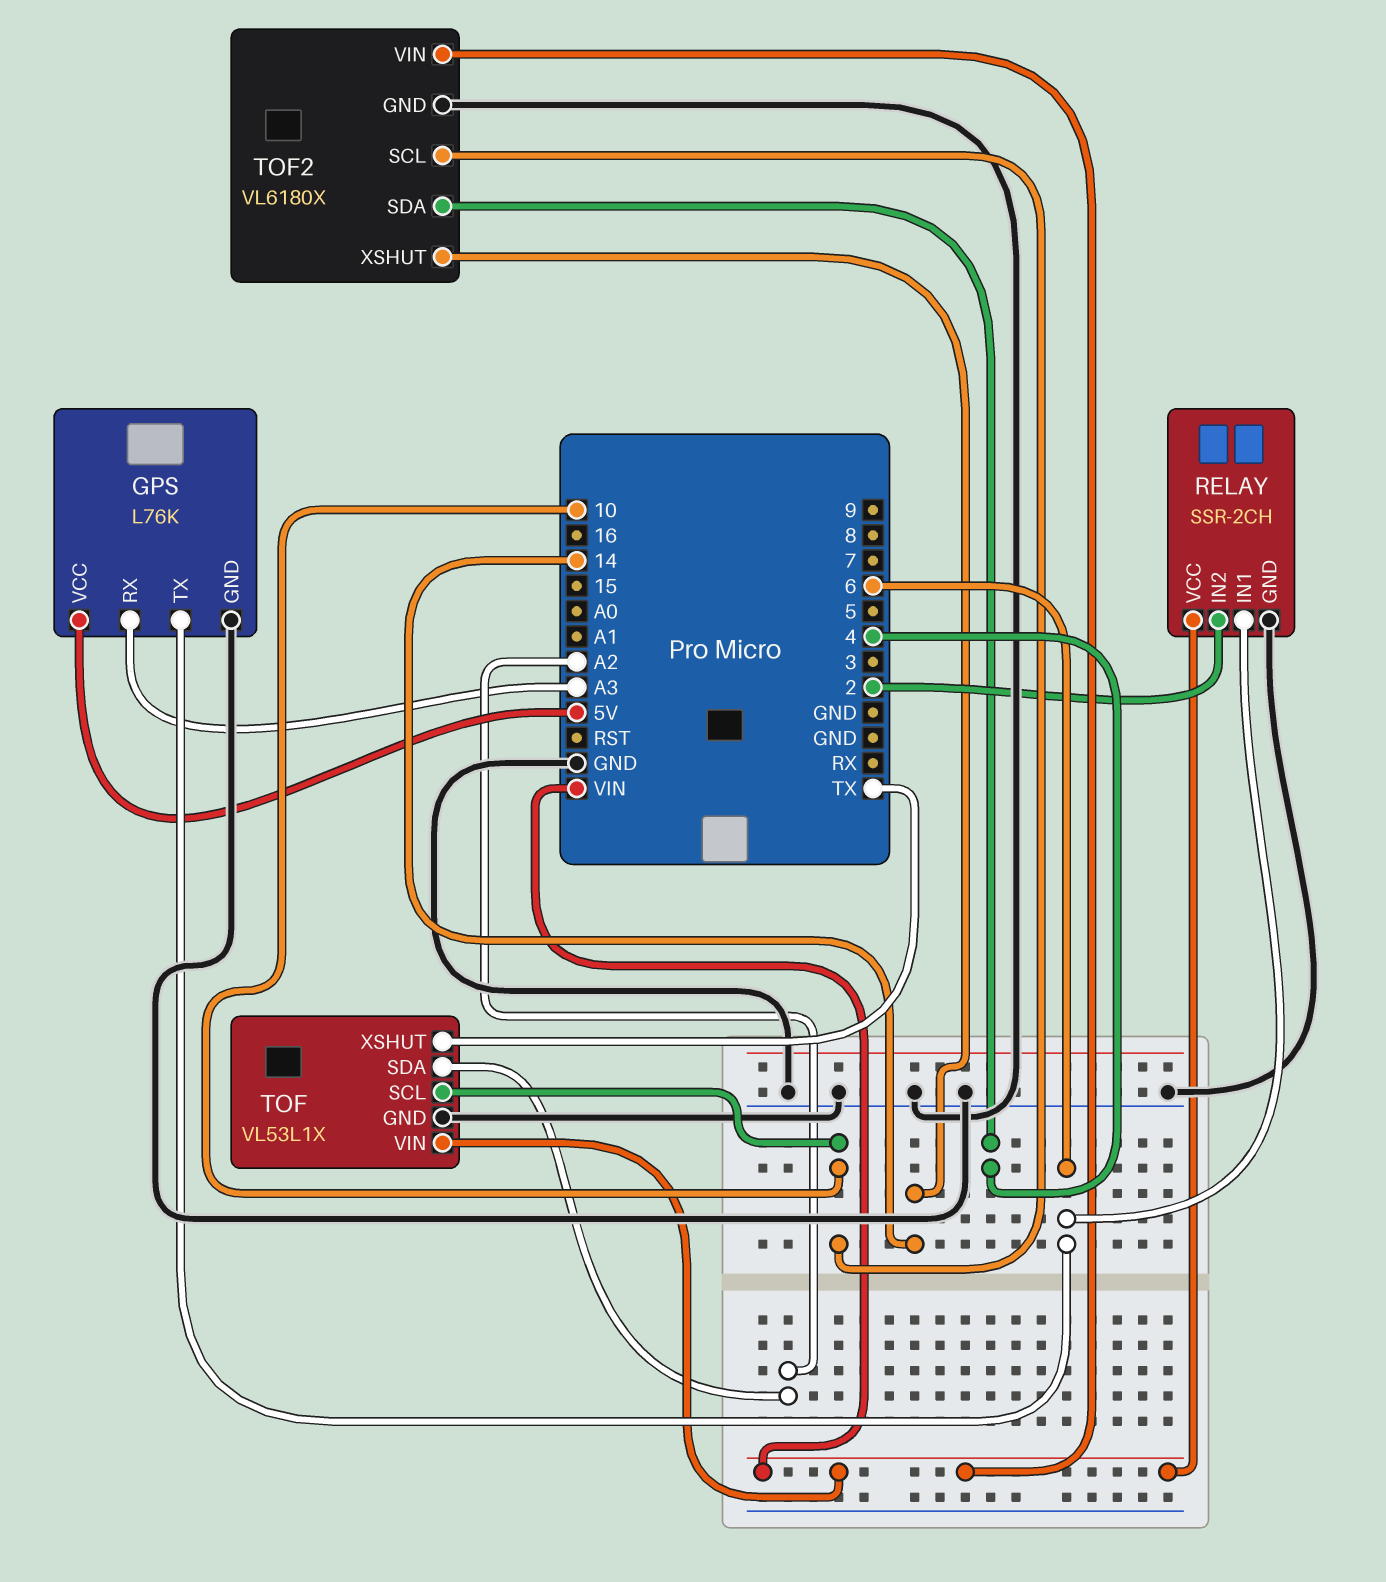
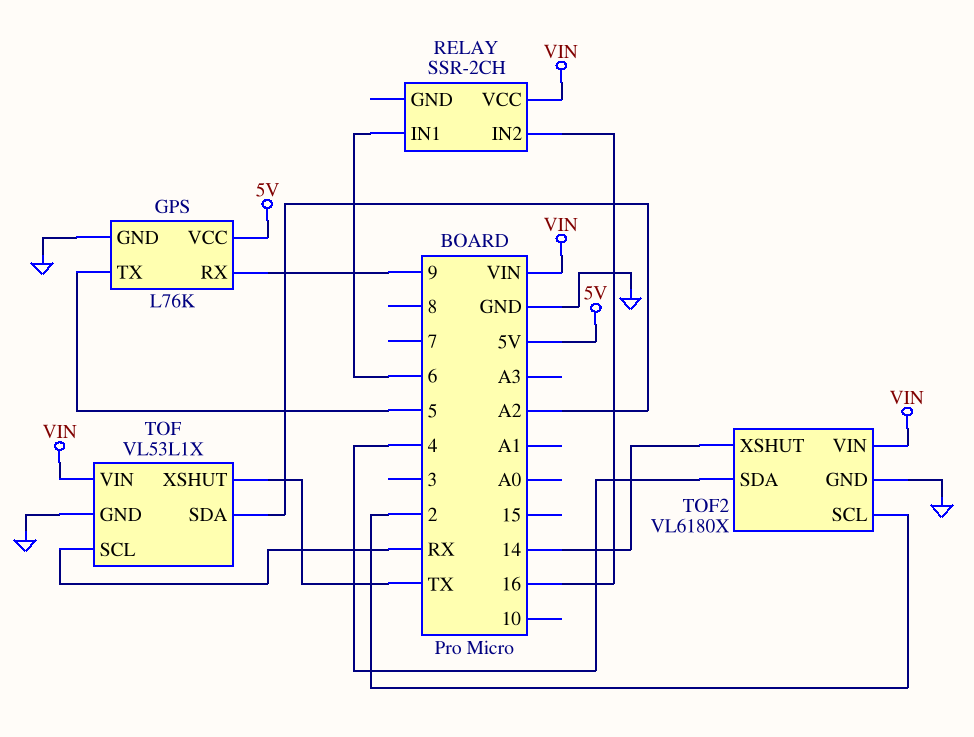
GPS pin RX: A3 -> 9
GPS pin TX: 6 -> 5
RELAY pin GND: GND -> none
RELAY pin IN2: 2 -> 16
TOF pin SCL: 10 -> RX
TOF2 pin SCL: 10 -> 2

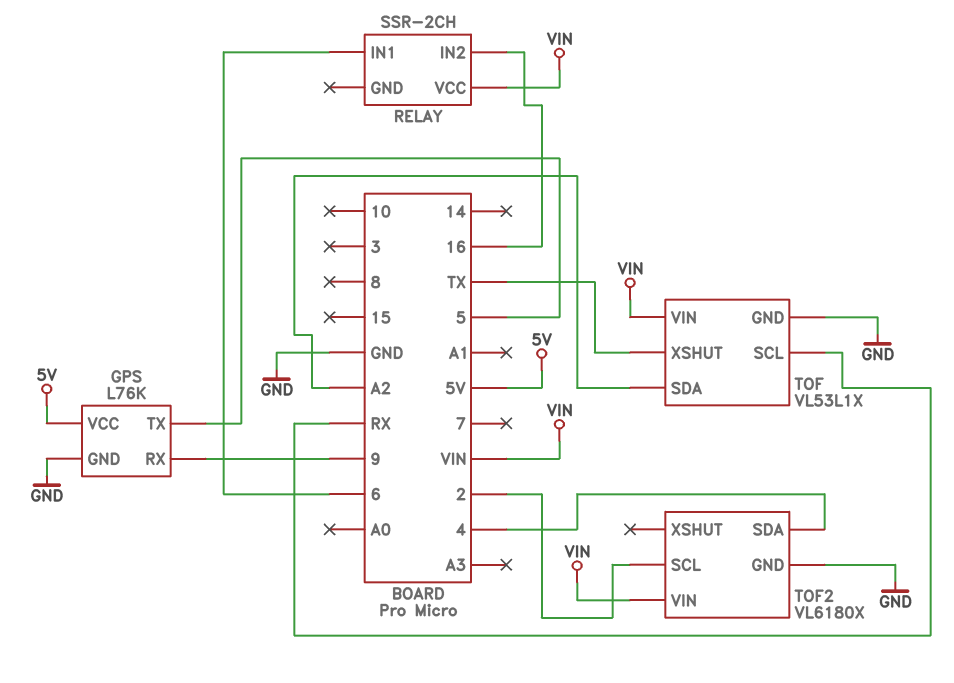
TOF2 pin XSHUT: 14 -> none

